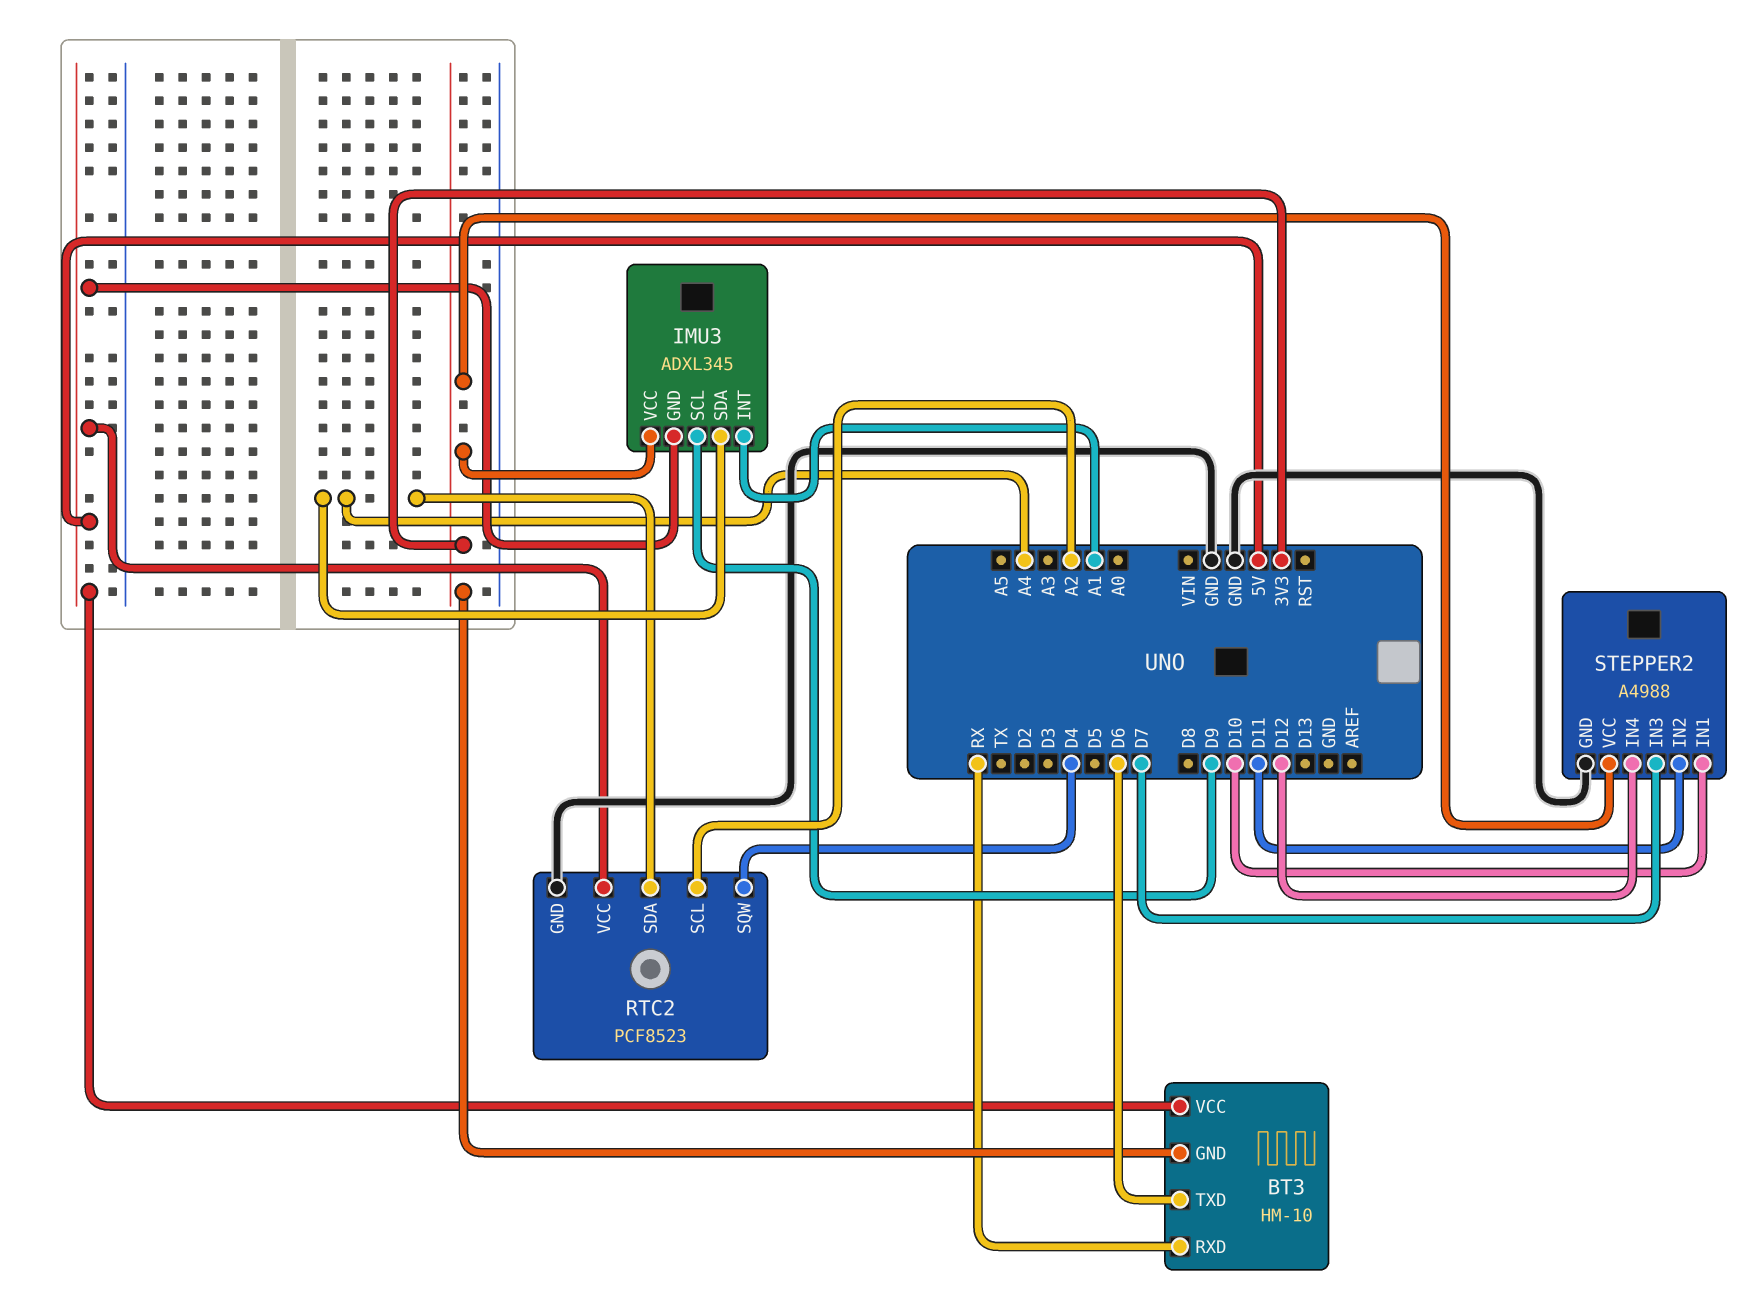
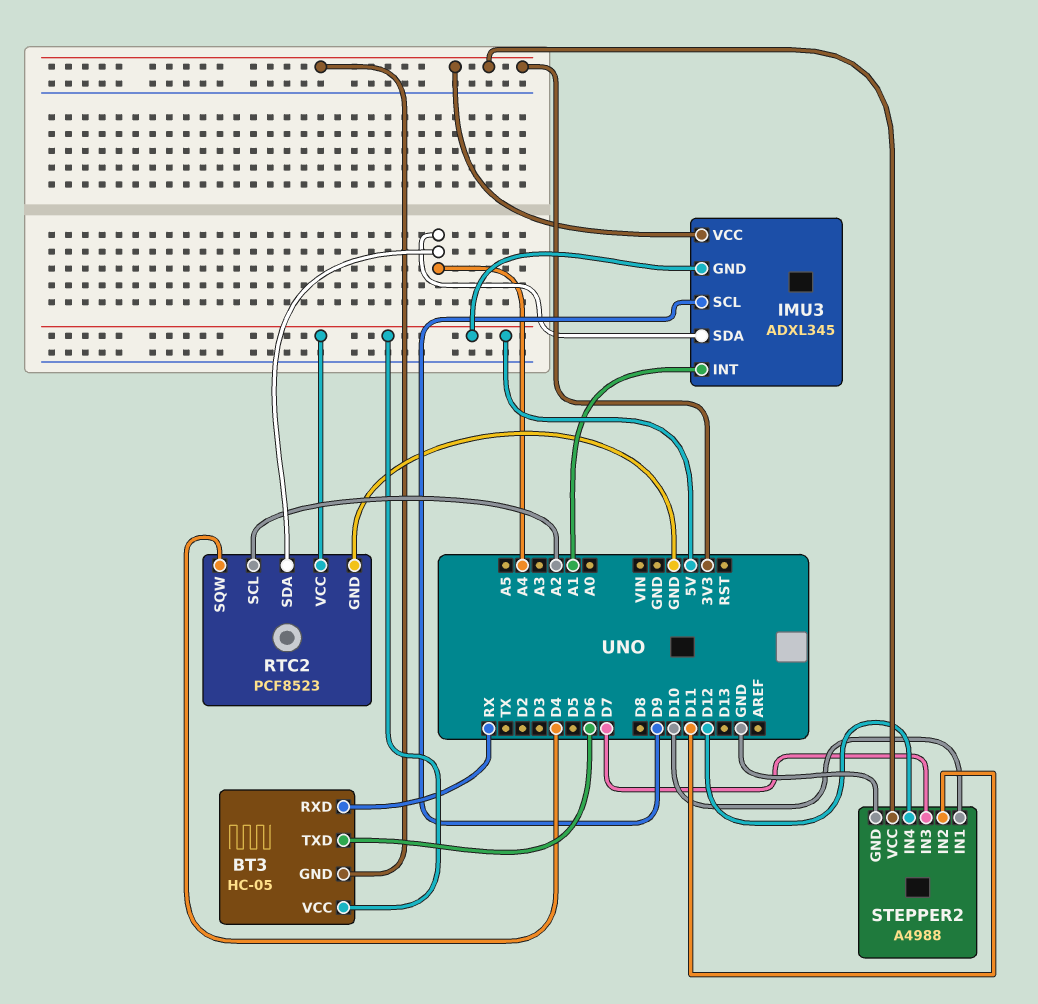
BT3: HM-10 -> HC-05

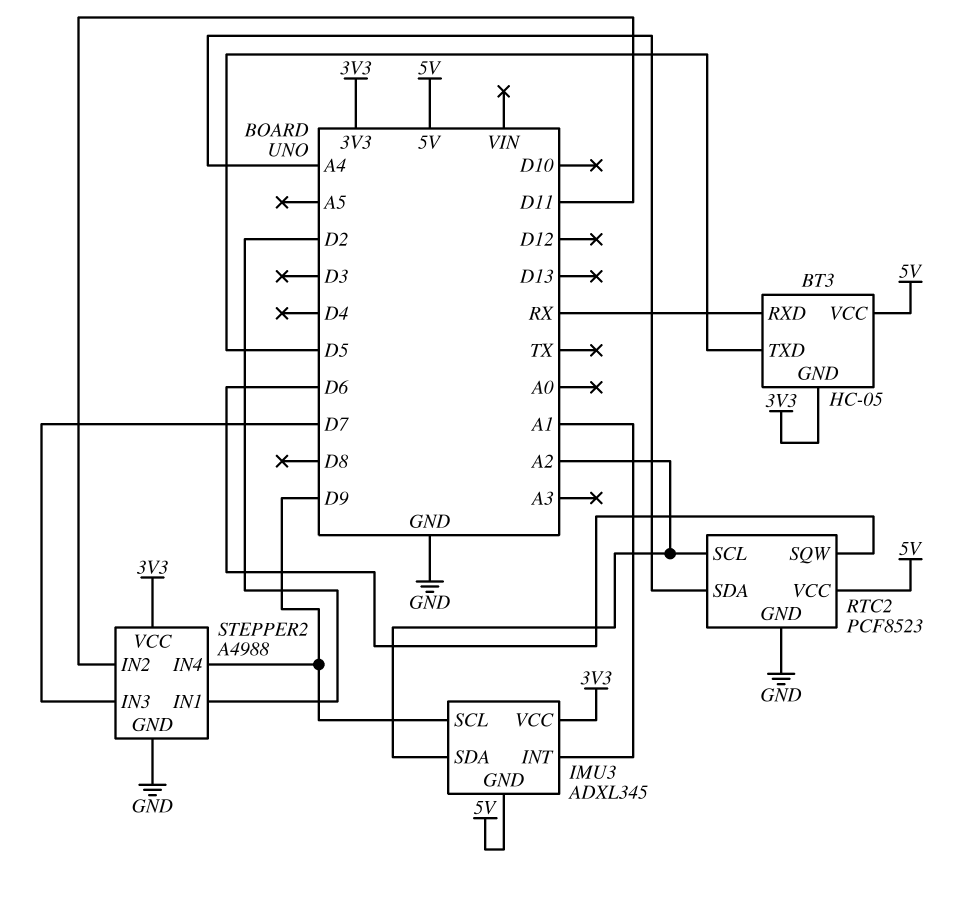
BT3 pin TXD: D6 -> D5
IMU3 pin SDA: A4 -> A2
RTC2 pin SQW: D4 -> D6
STEPPER2 pin IN1: D10 -> D2
STEPPER2 pin IN4: D12 -> D9

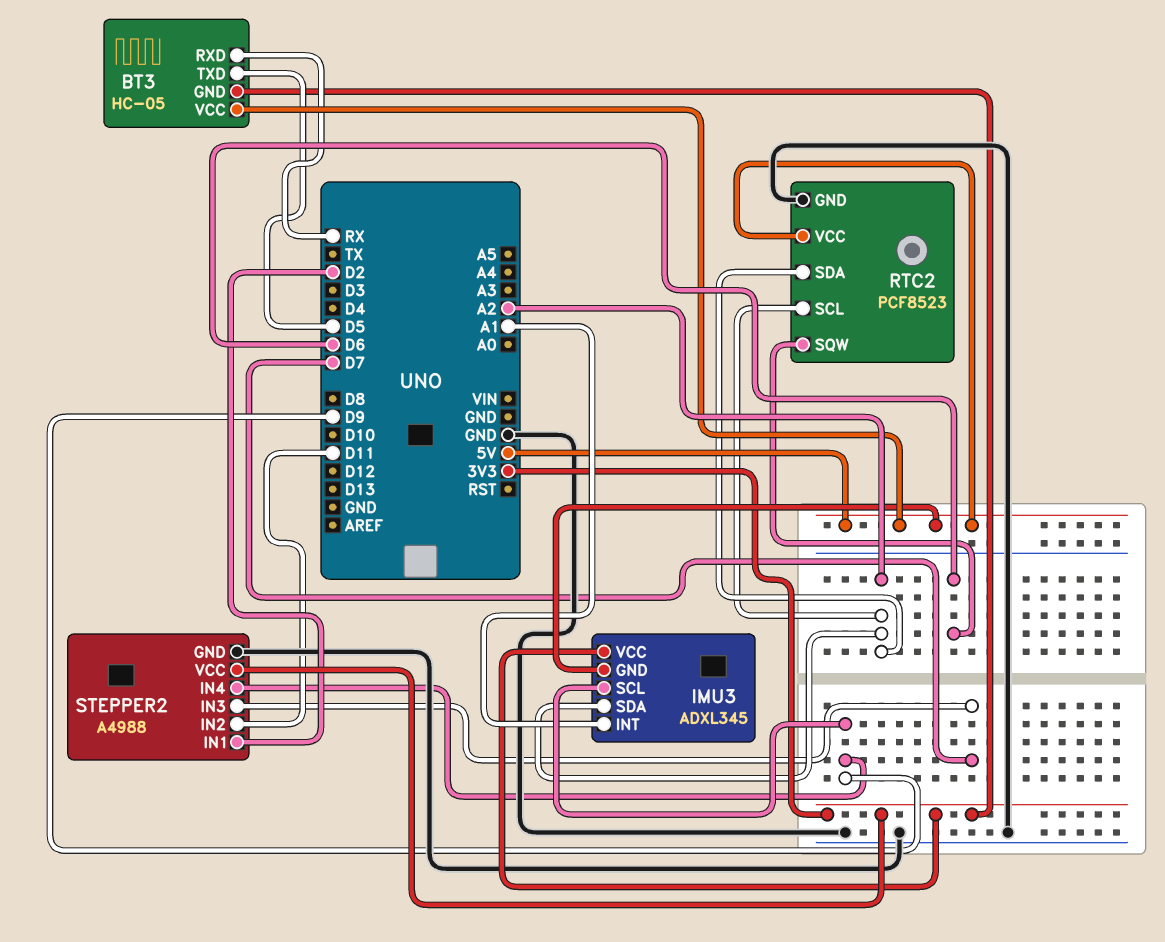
RTC2 pin SDA: A4 -> A2

